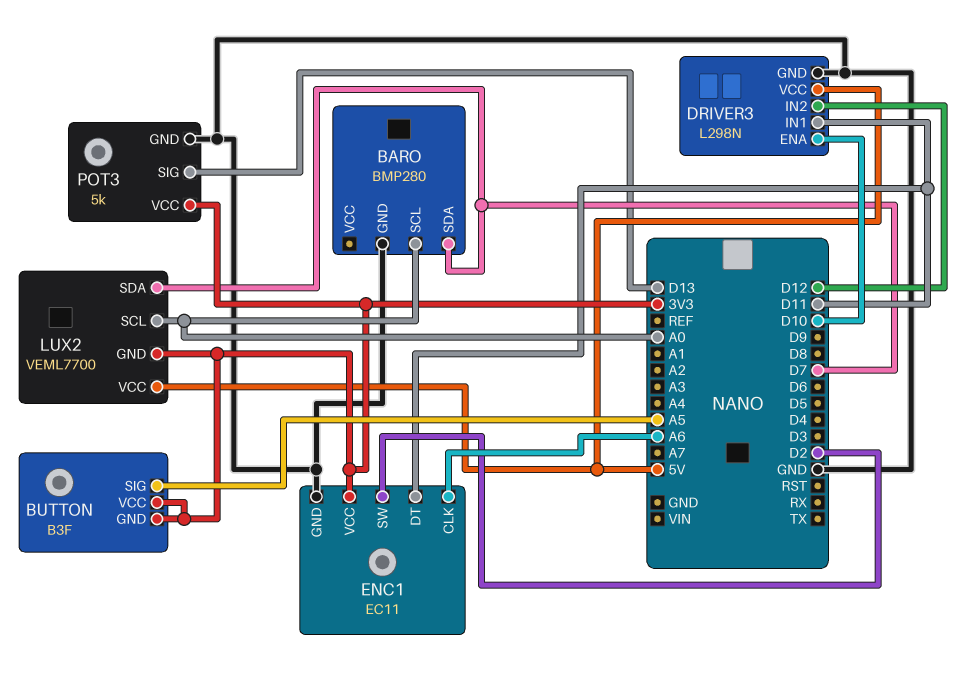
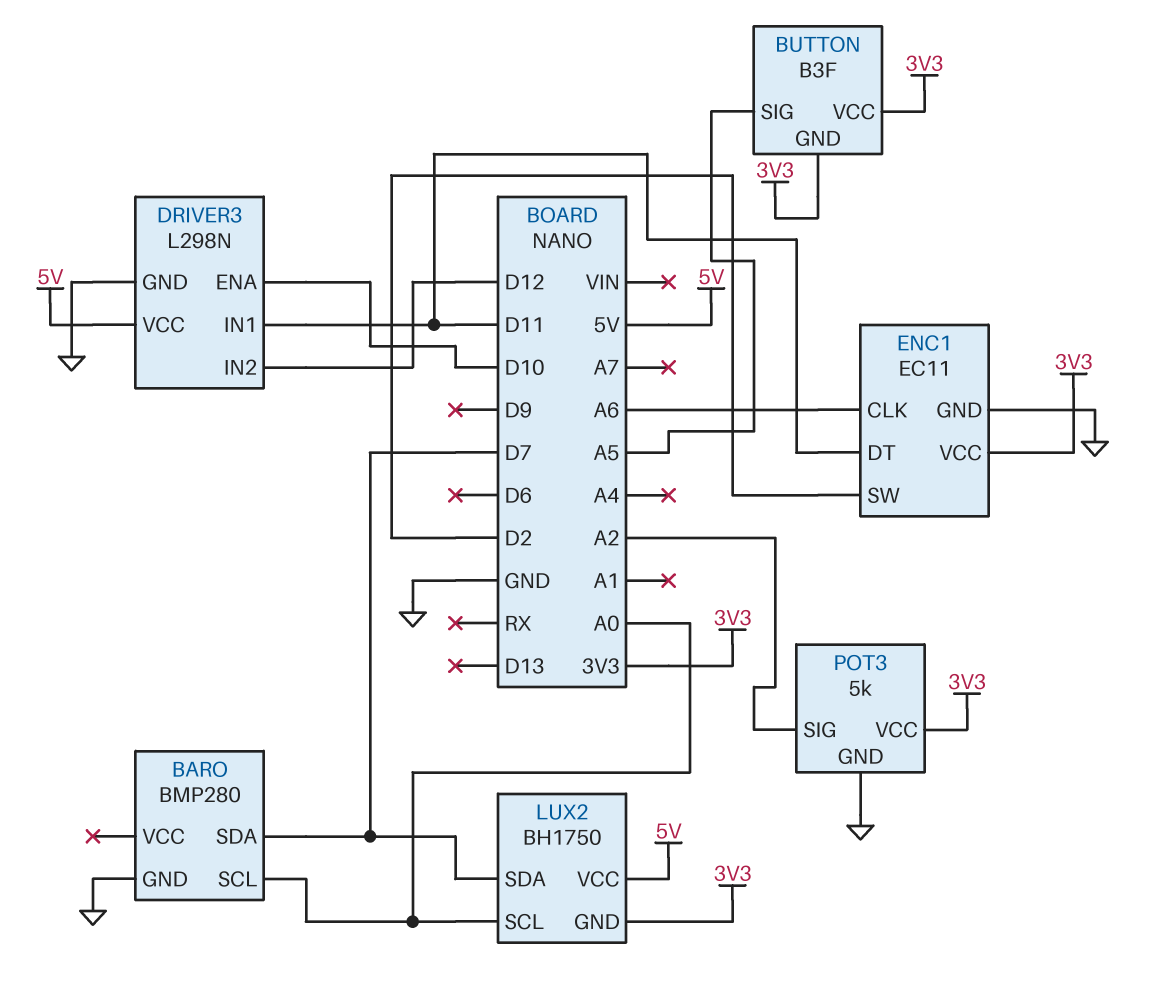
LUX2: VEML7700 -> BH1750
POT3 pin SIG: D13 -> A2

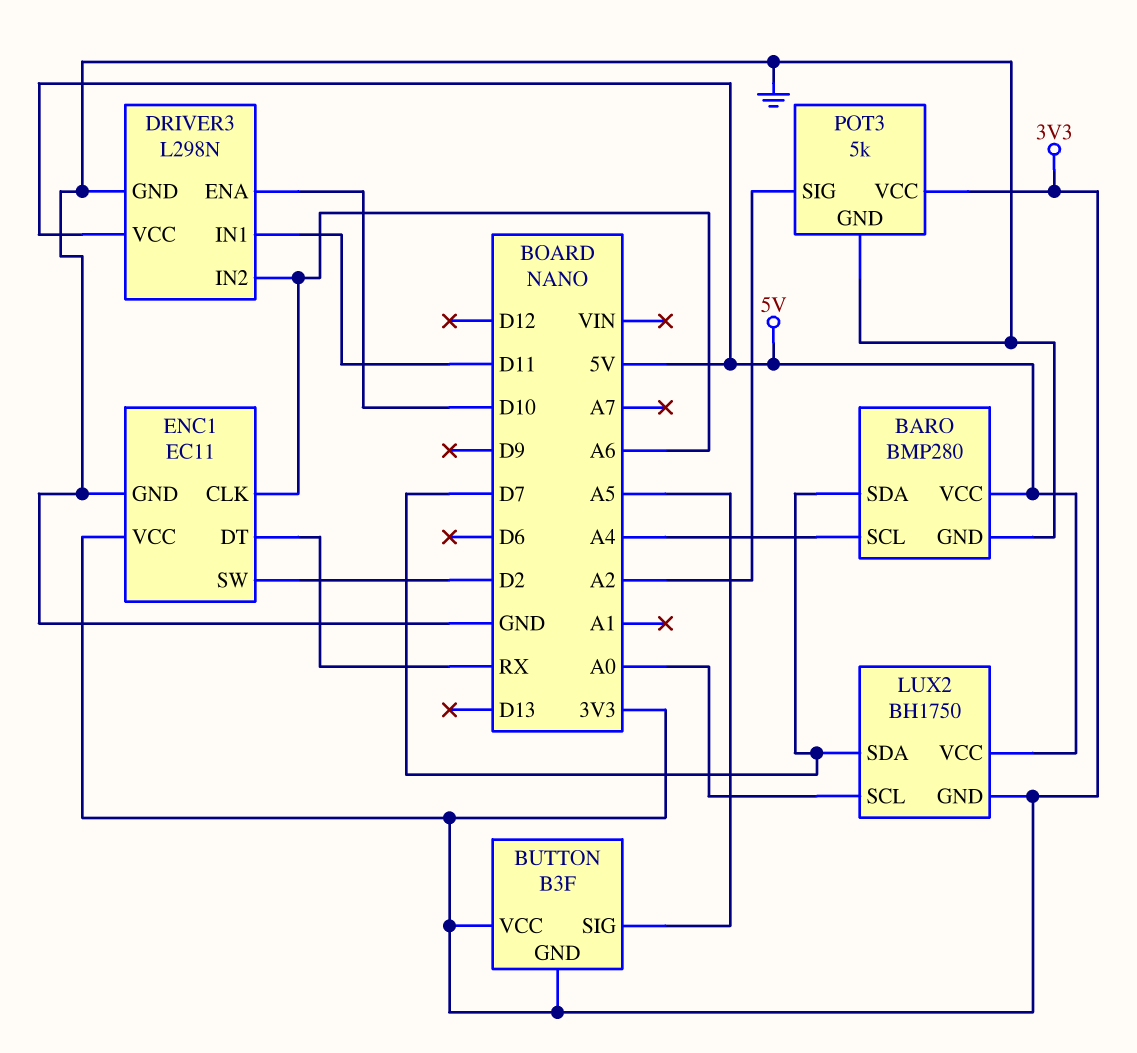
BARO pin SCL: A0 -> A4
BARO pin VCC: none -> 5V
DRIVER3 pin IN2: D12 -> A6
ENC1 pin DT: D11 -> RX

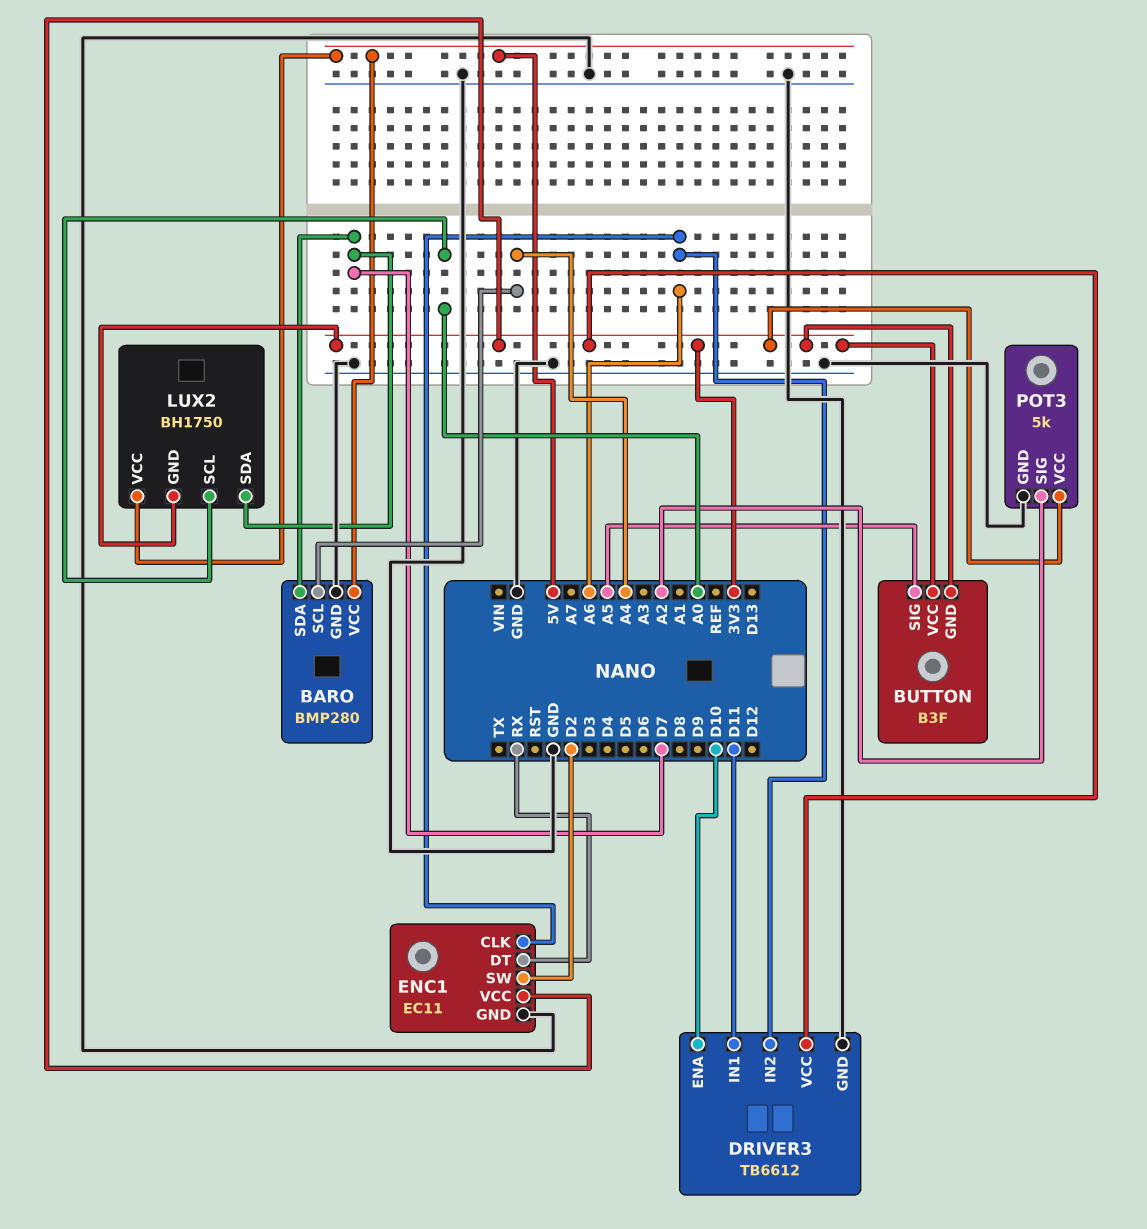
DRIVER3: L298N -> TB6612
DRIVER3 pin VCC: 5V -> 3V3

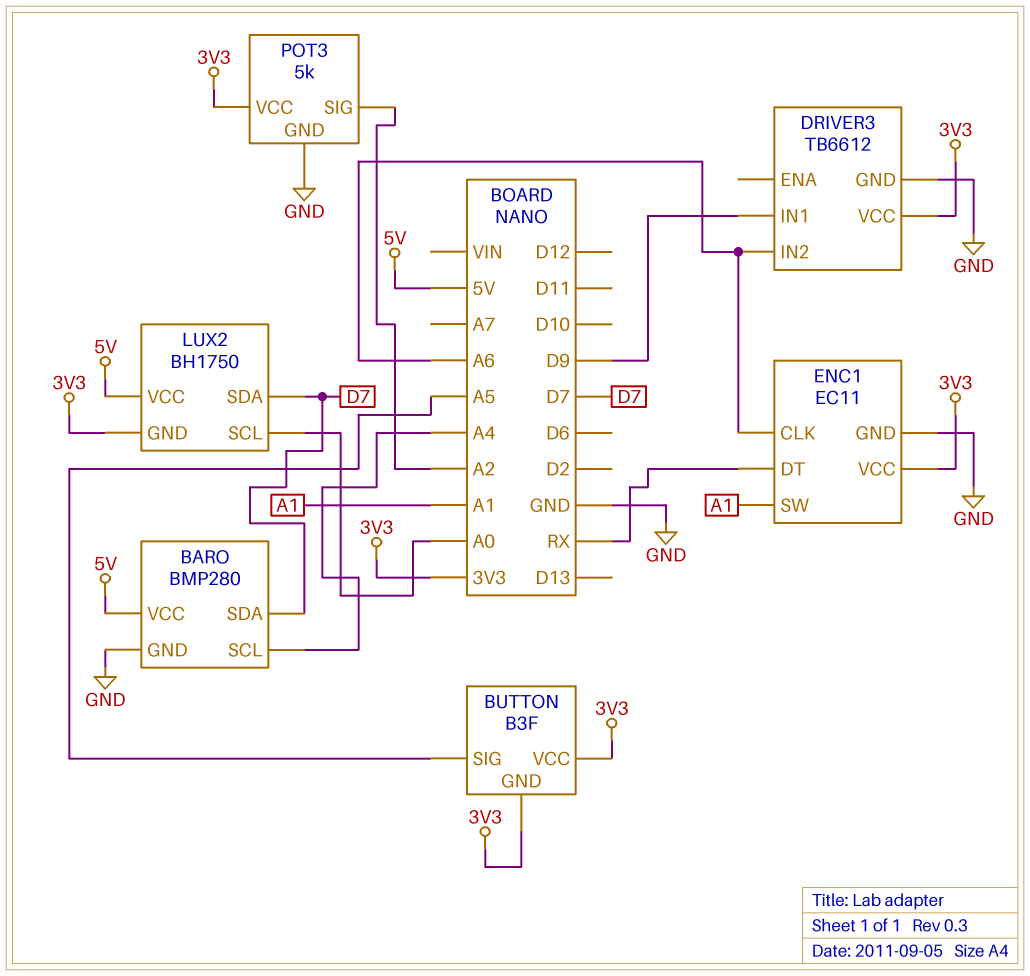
DRIVER3 pin ENA: D10 -> none
DRIVER3 pin IN1: D11 -> D9
ENC1 pin SW: D2 -> A1

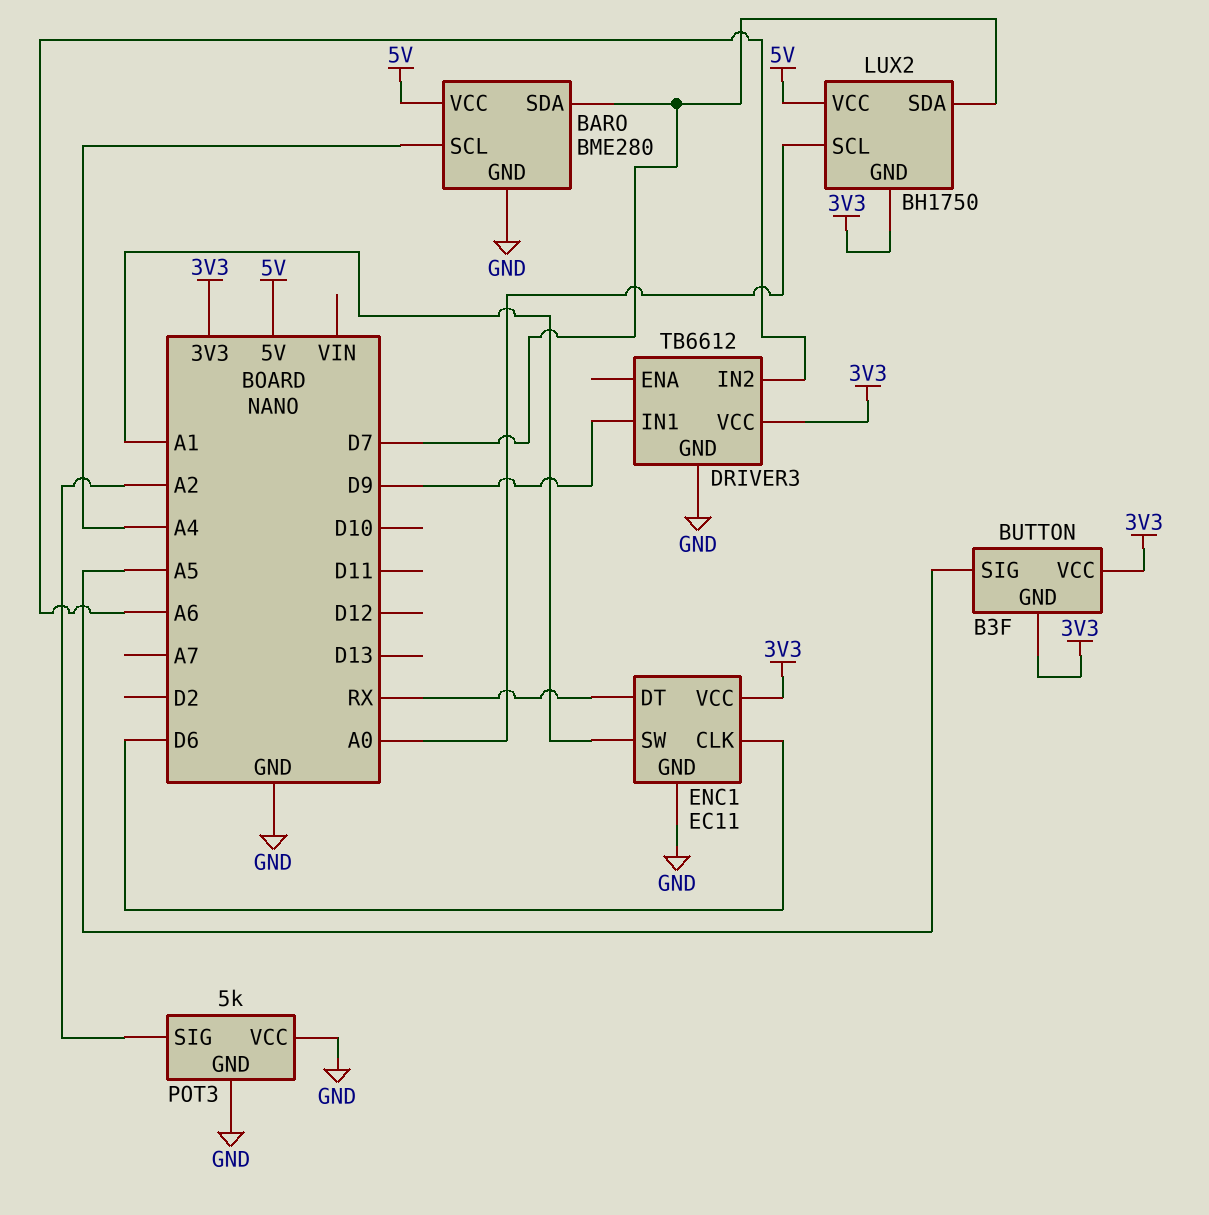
BARO: BMP280 -> BME280
ENC1 pin CLK: A6 -> D6
POT3 pin VCC: 3V3 -> GND

